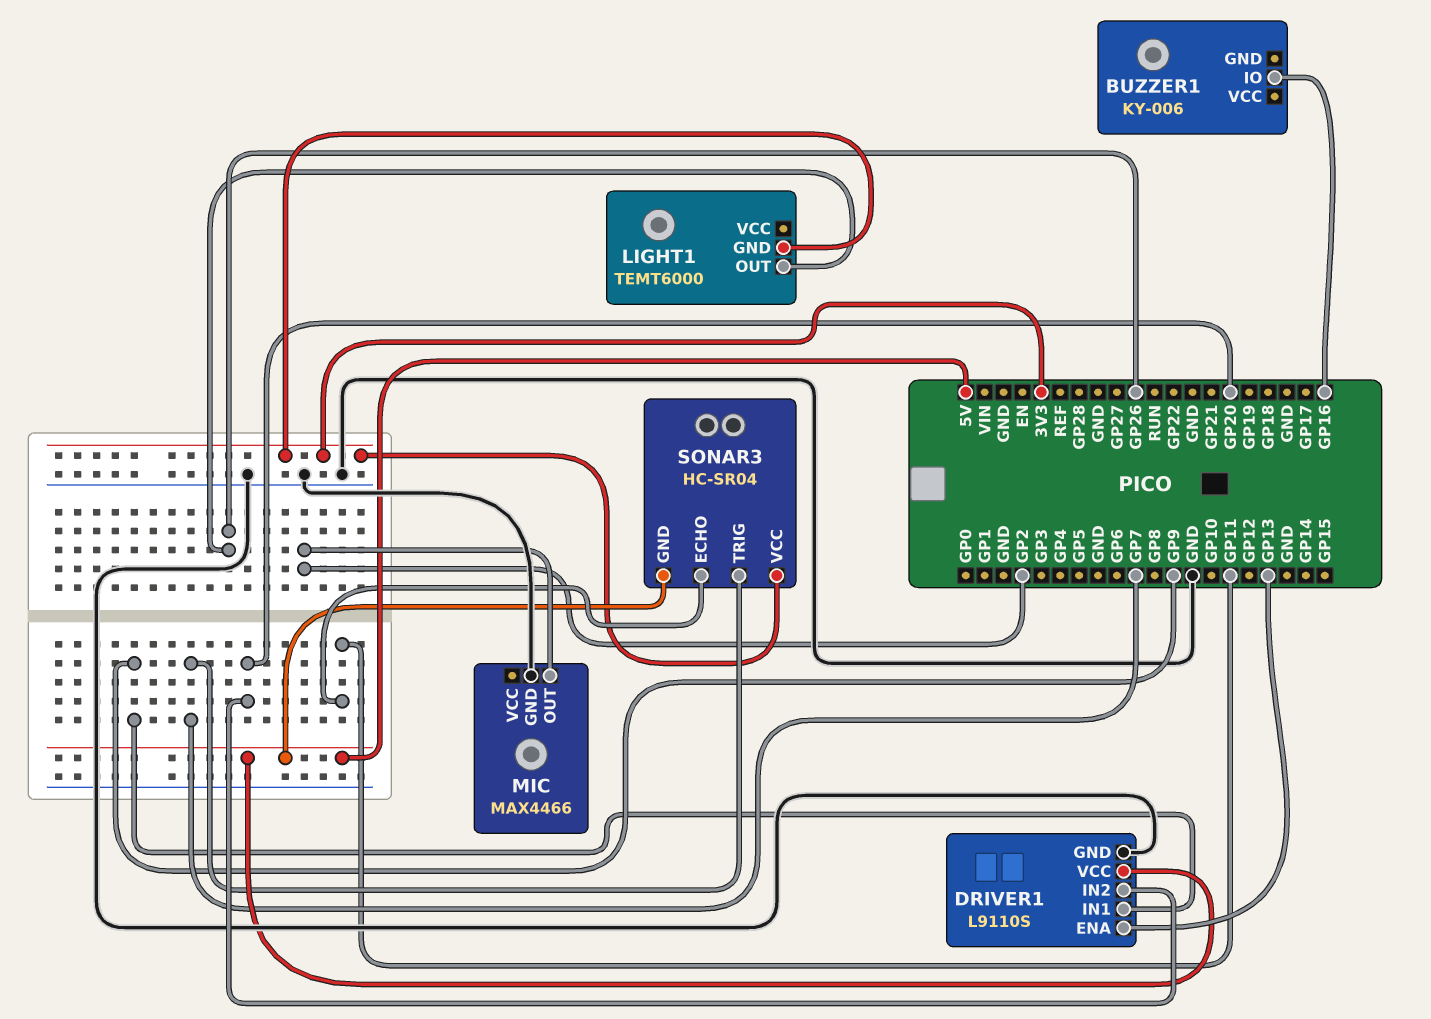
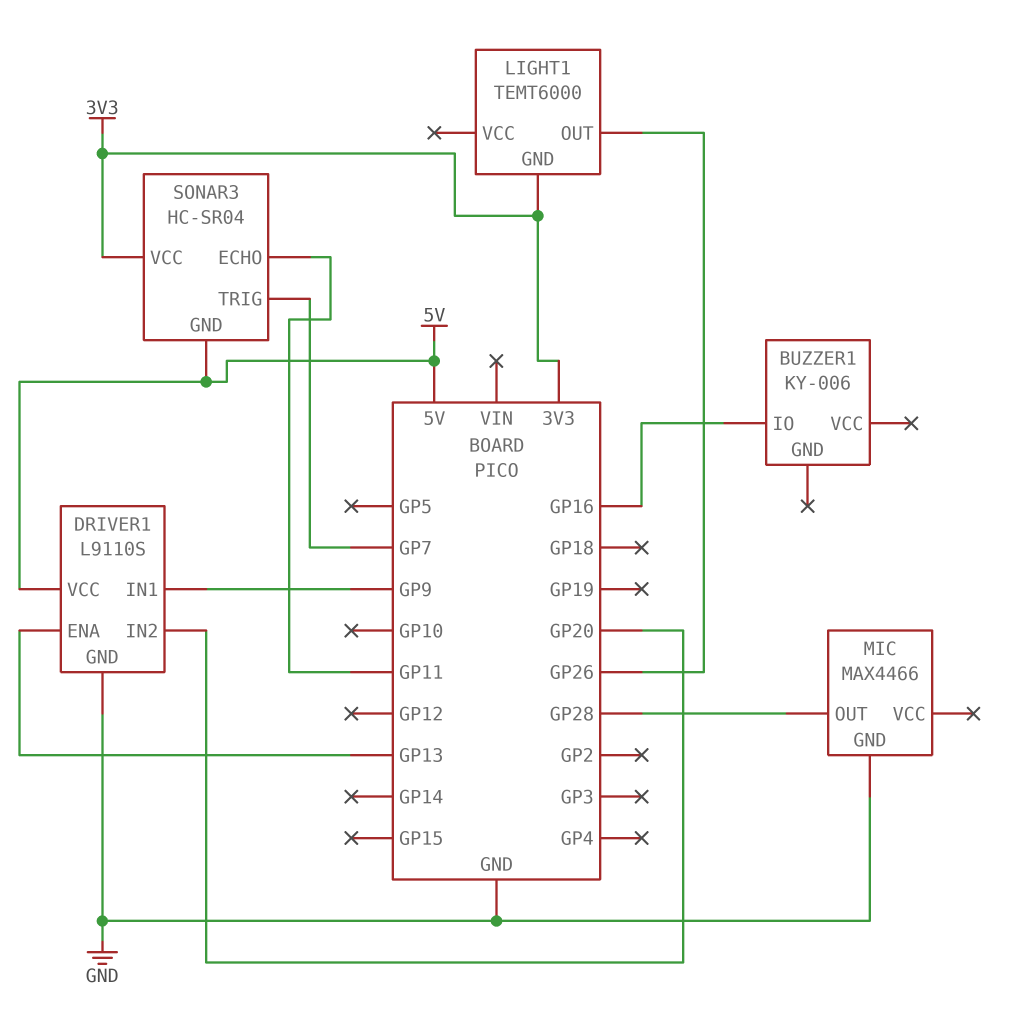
MIC pin OUT: GP2 -> GP28

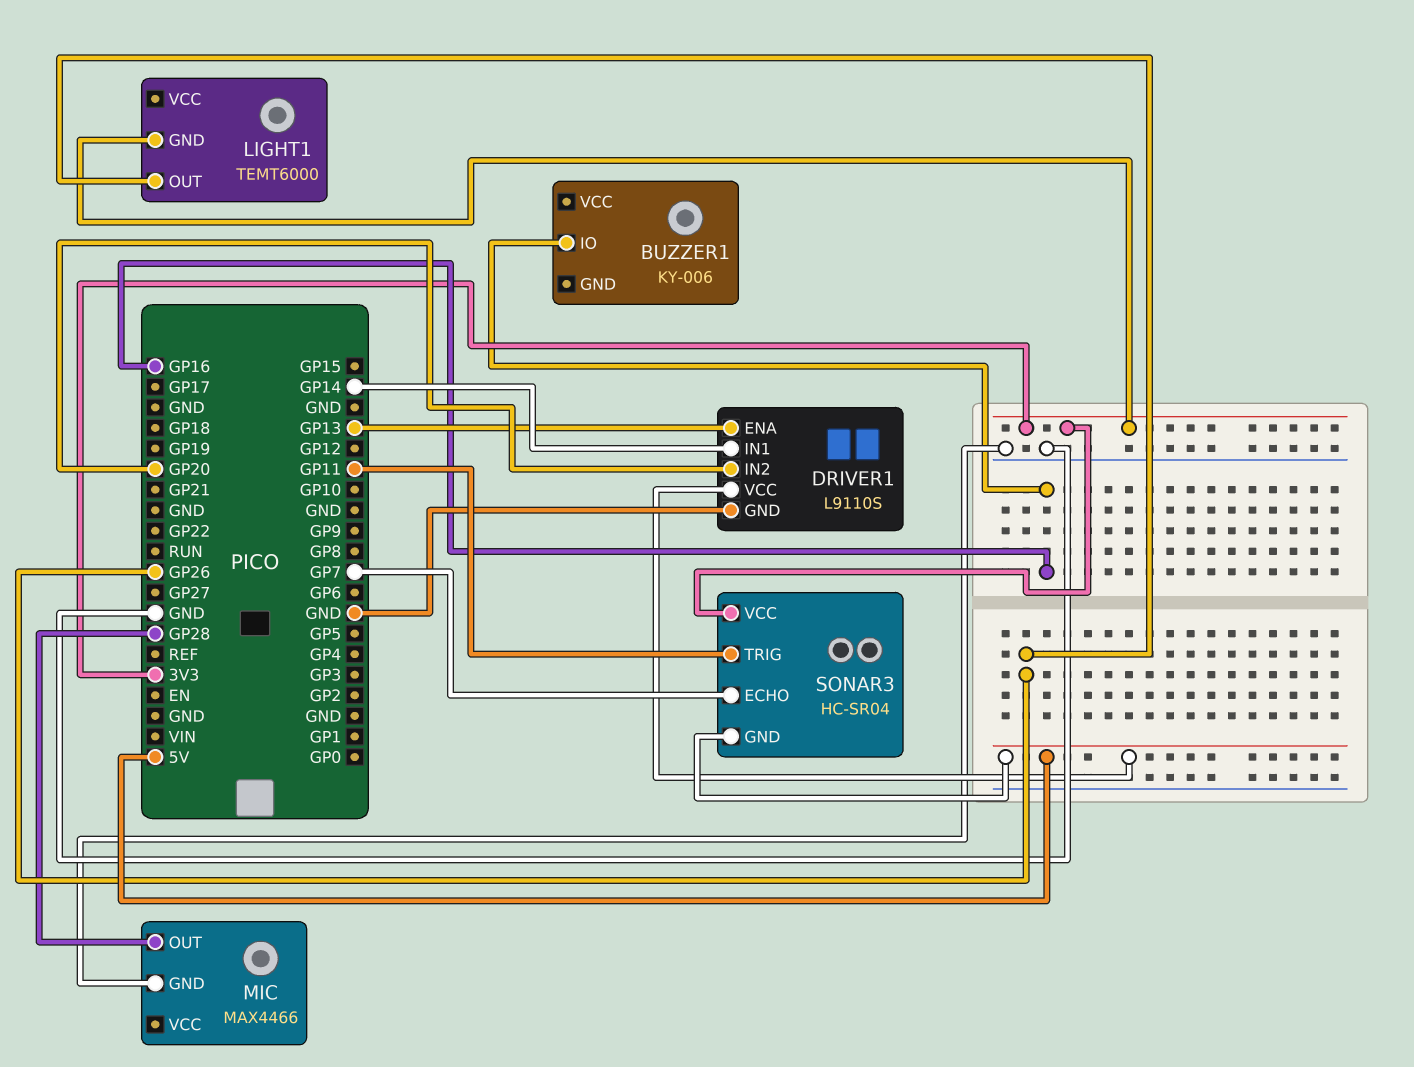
DRIVER1 pin IN1: GP9 -> GP14
SONAR3 pin ECHO: GP11 -> GP7
SONAR3 pin TRIG: GP7 -> GP11

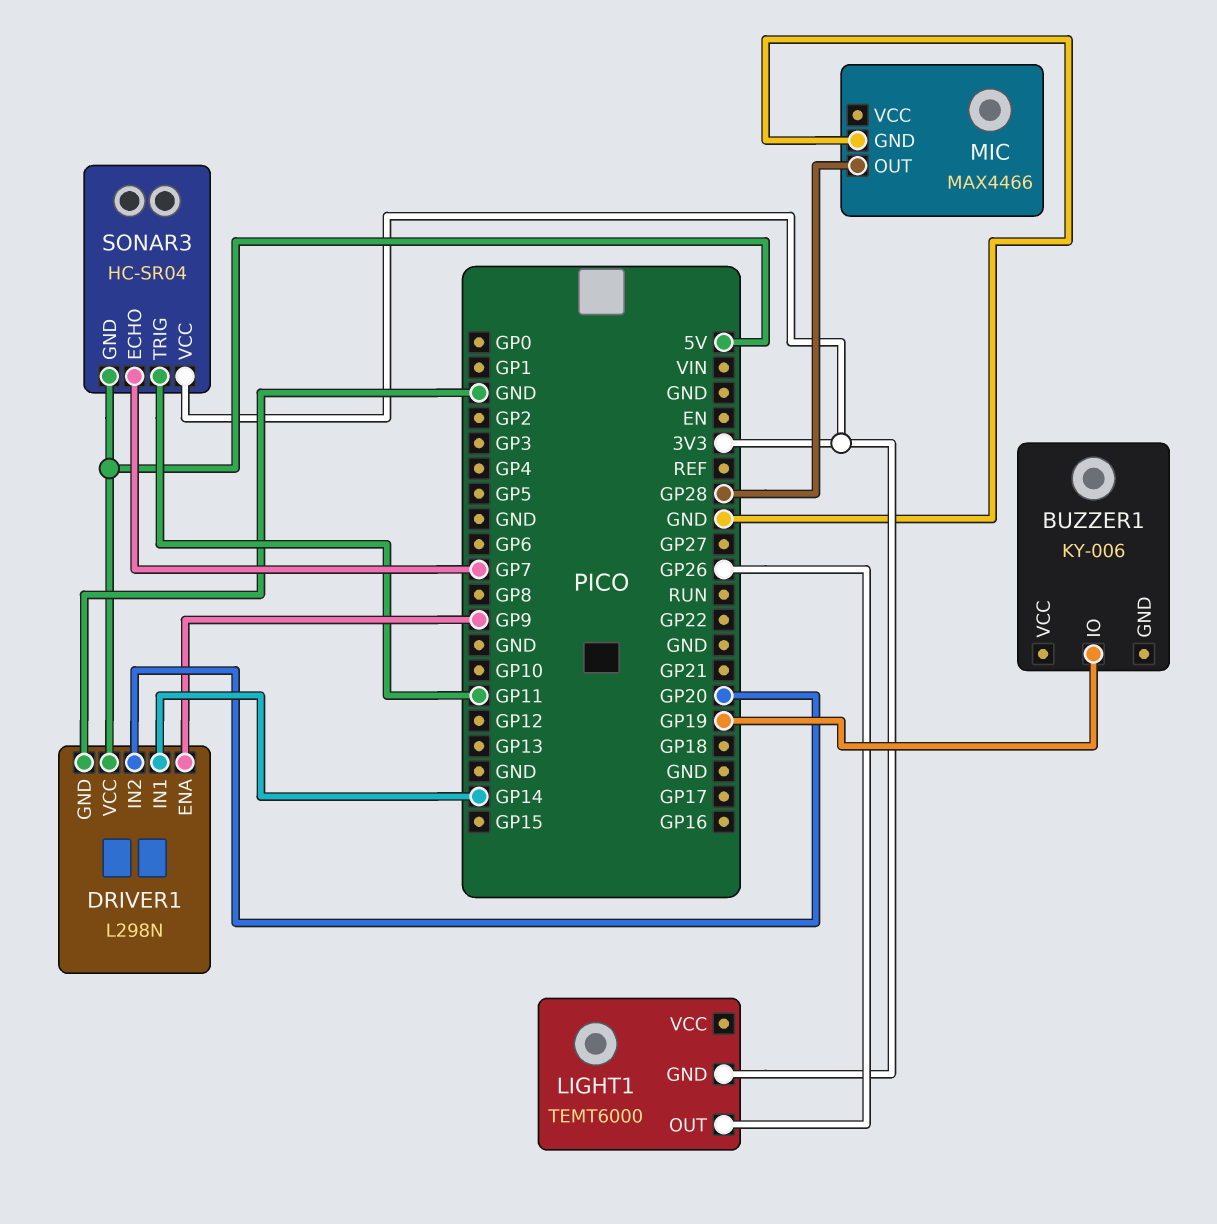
BUZZER1 pin IO: GP16 -> GP19
DRIVER1: L9110S -> L298N
DRIVER1 pin ENA: GP13 -> GP9

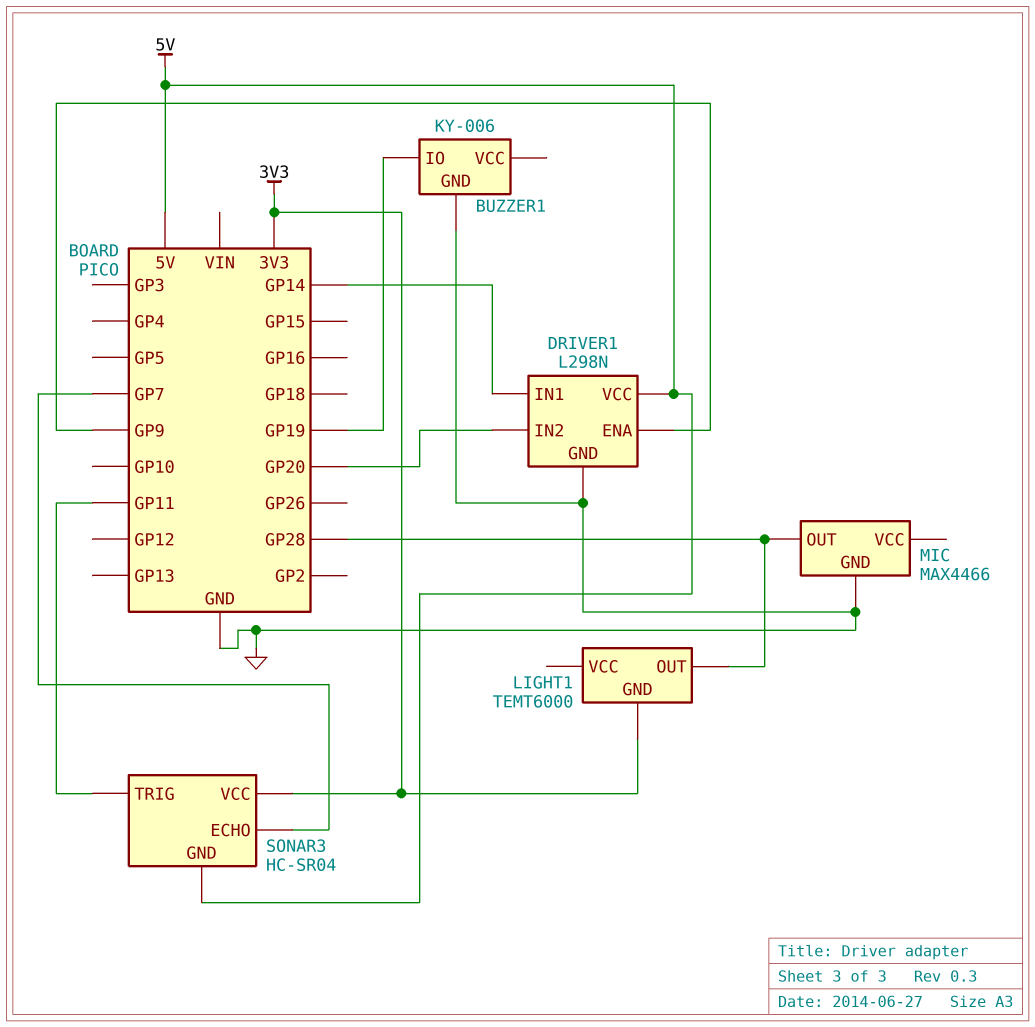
BUZZER1 pin GND: none -> GND
LIGHT1 pin OUT: GP26 -> GP28

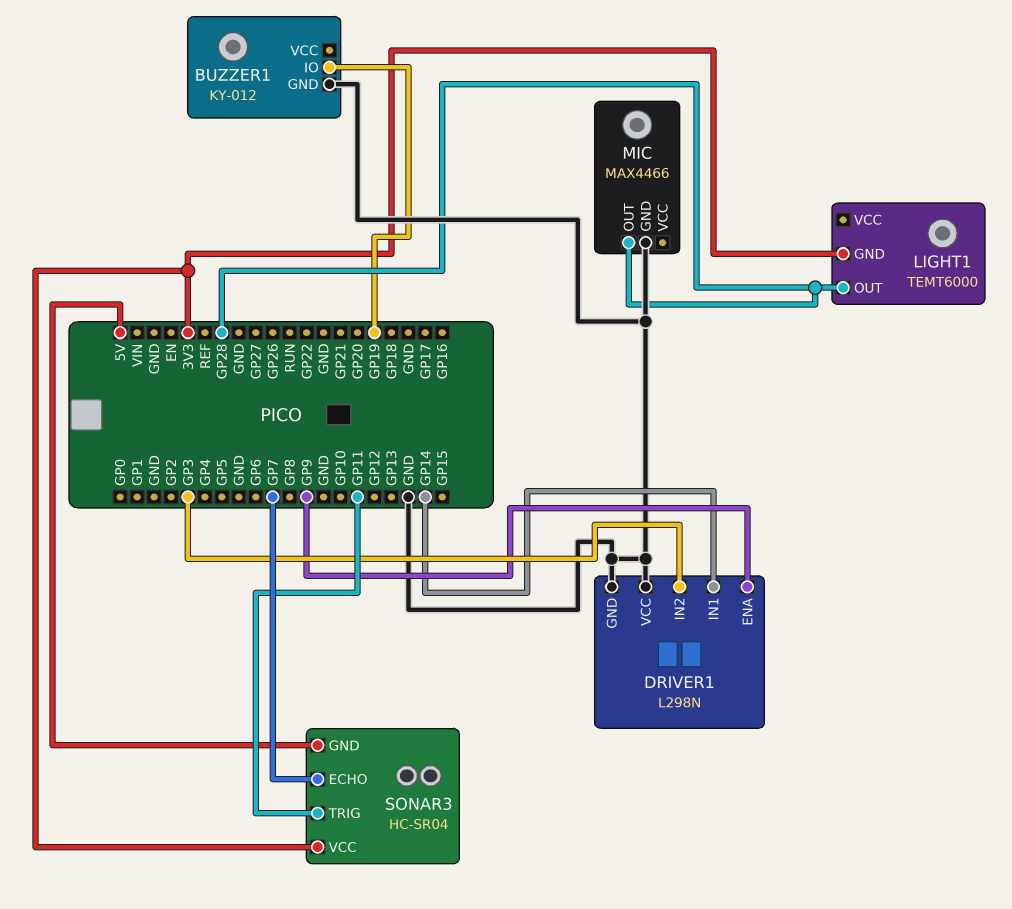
BUZZER1: KY-006 -> KY-012
DRIVER1 pin IN2: GP20 -> GP3
DRIVER1 pin VCC: 5V -> GND

